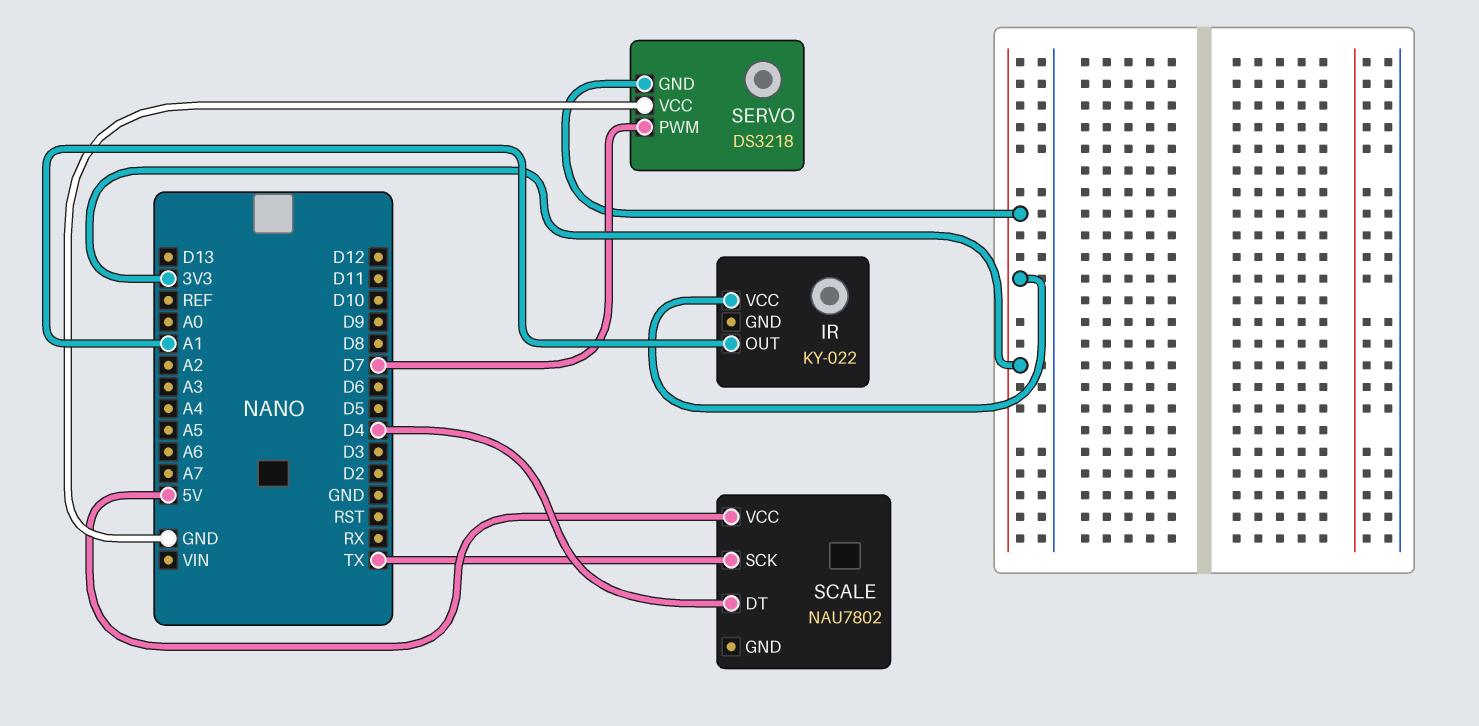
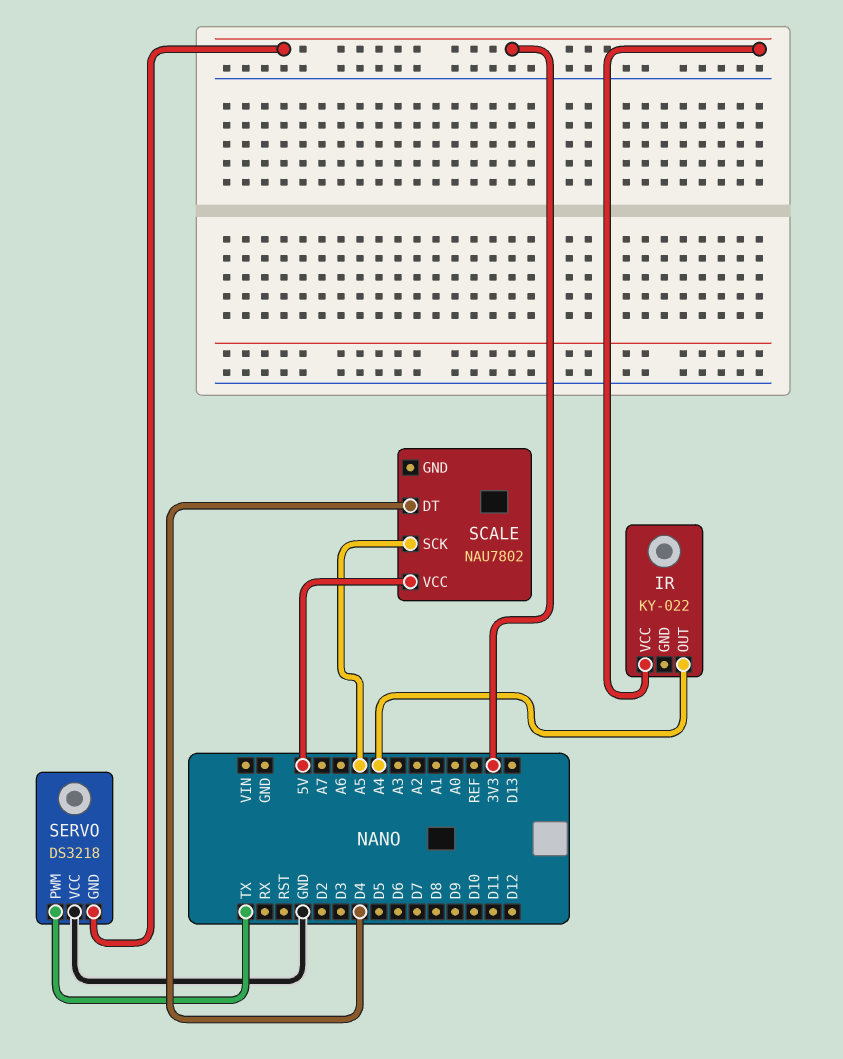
IR pin OUT: A1 -> A4
SCALE pin SCK: TX -> A5
SERVO pin PWM: D7 -> TX

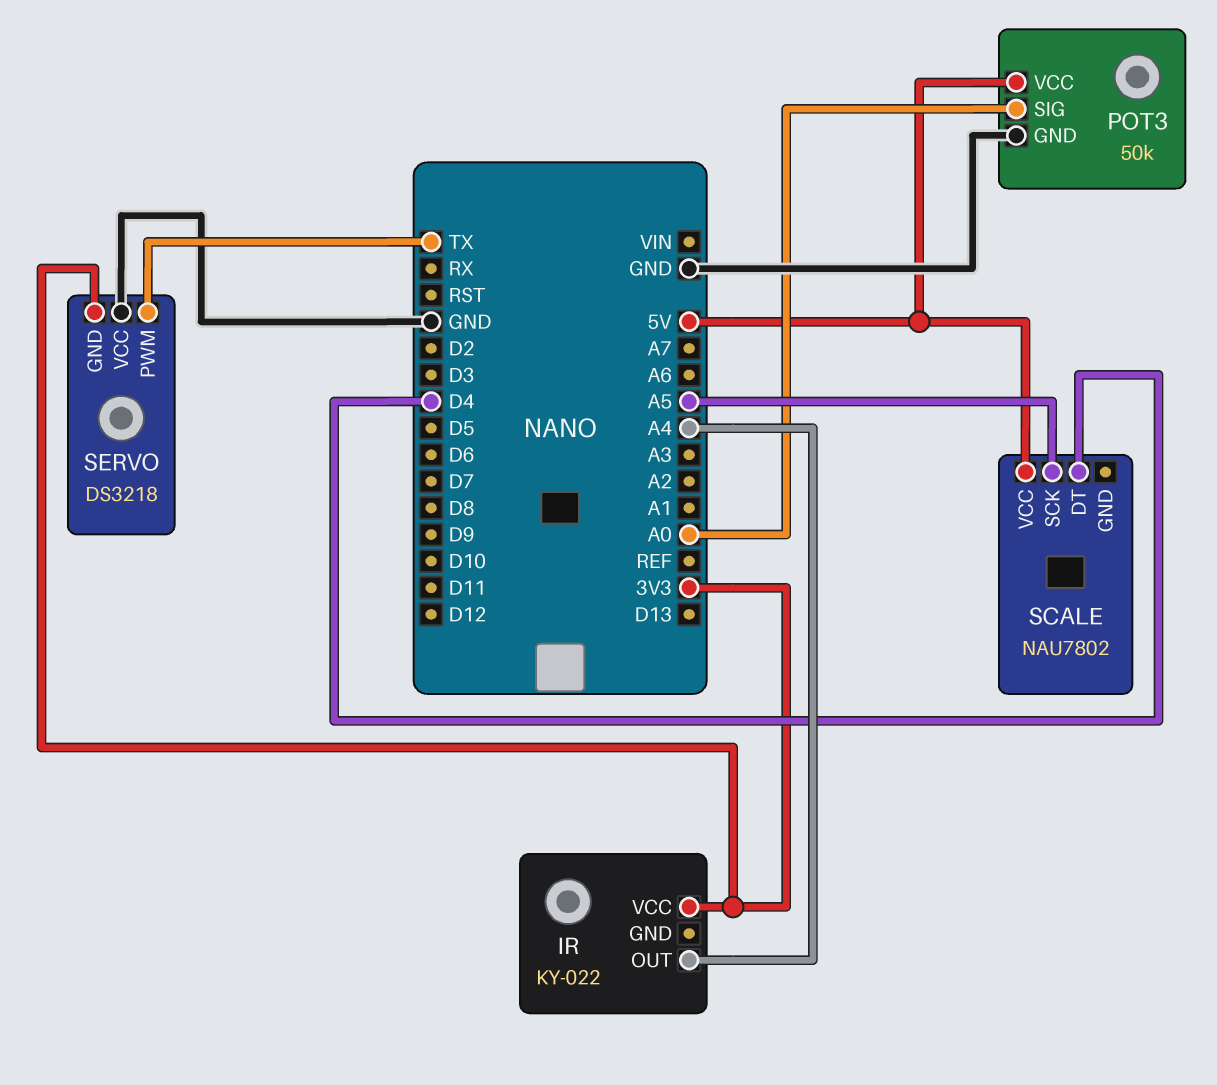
POT3: none -> 50k
POT3 pin GND: none -> GND
POT3 pin SIG: none -> A0
POT3 pin VCC: none -> 5V

